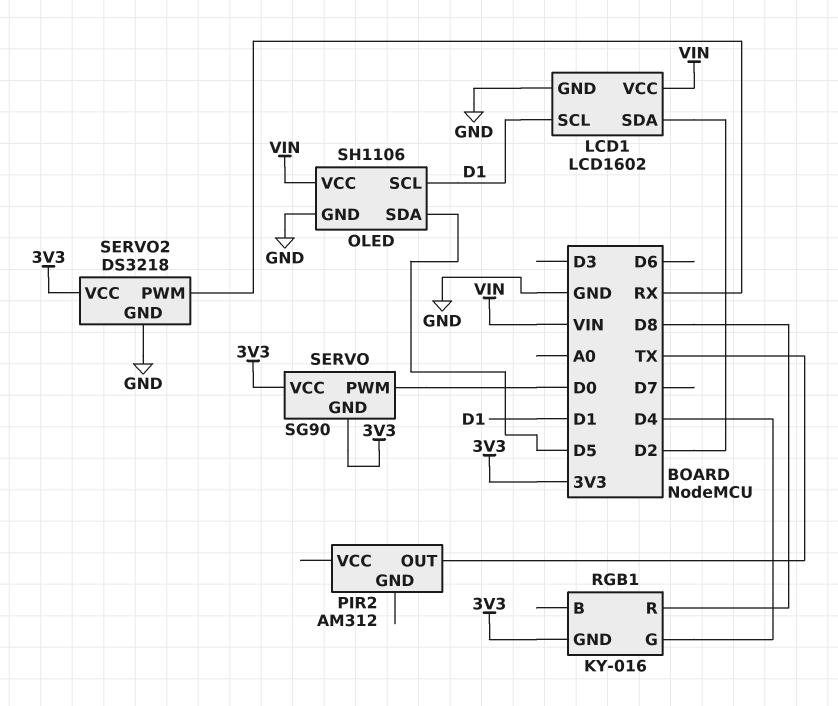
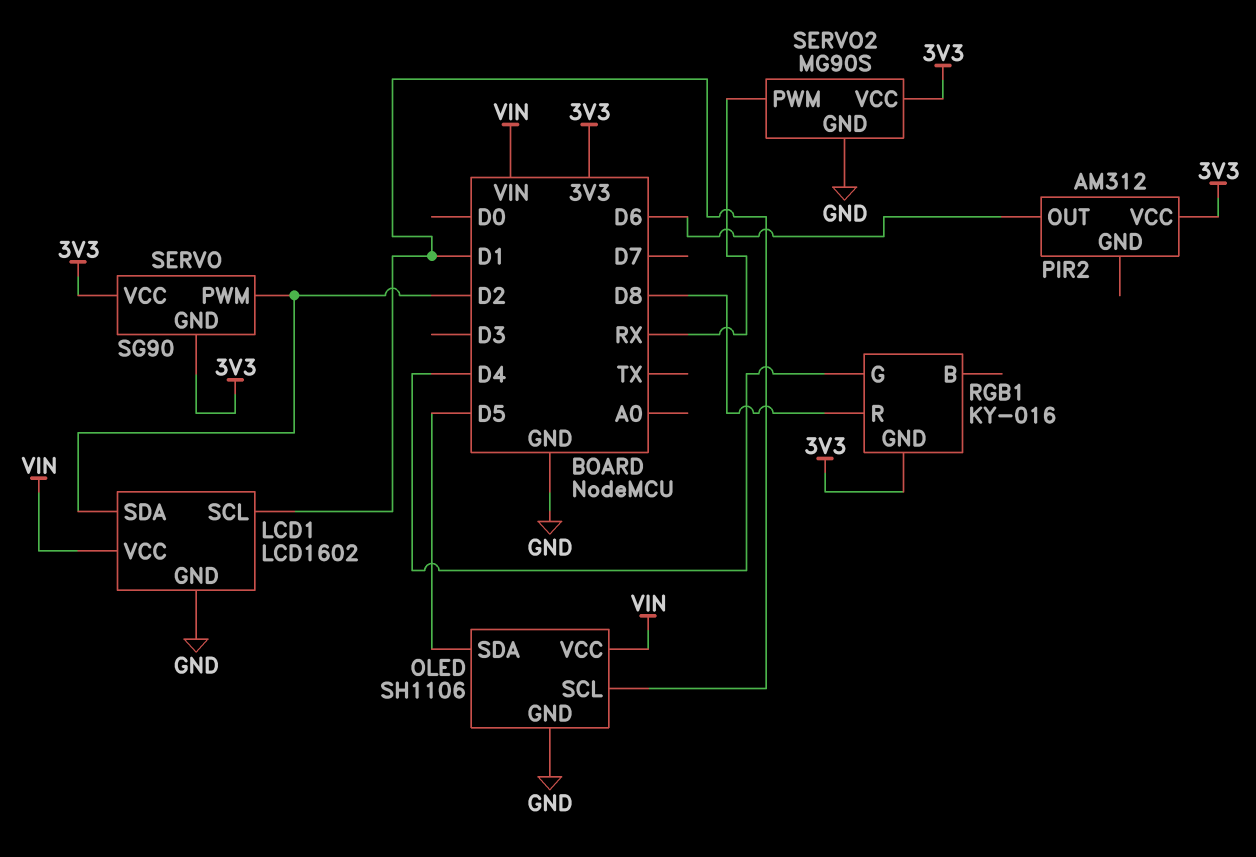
PIR2 pin OUT: TX -> D6
PIR2 pin VCC: none -> 3V3
SERVO pin PWM: D0 -> D2
SERVO2: DS3218 -> MG90S

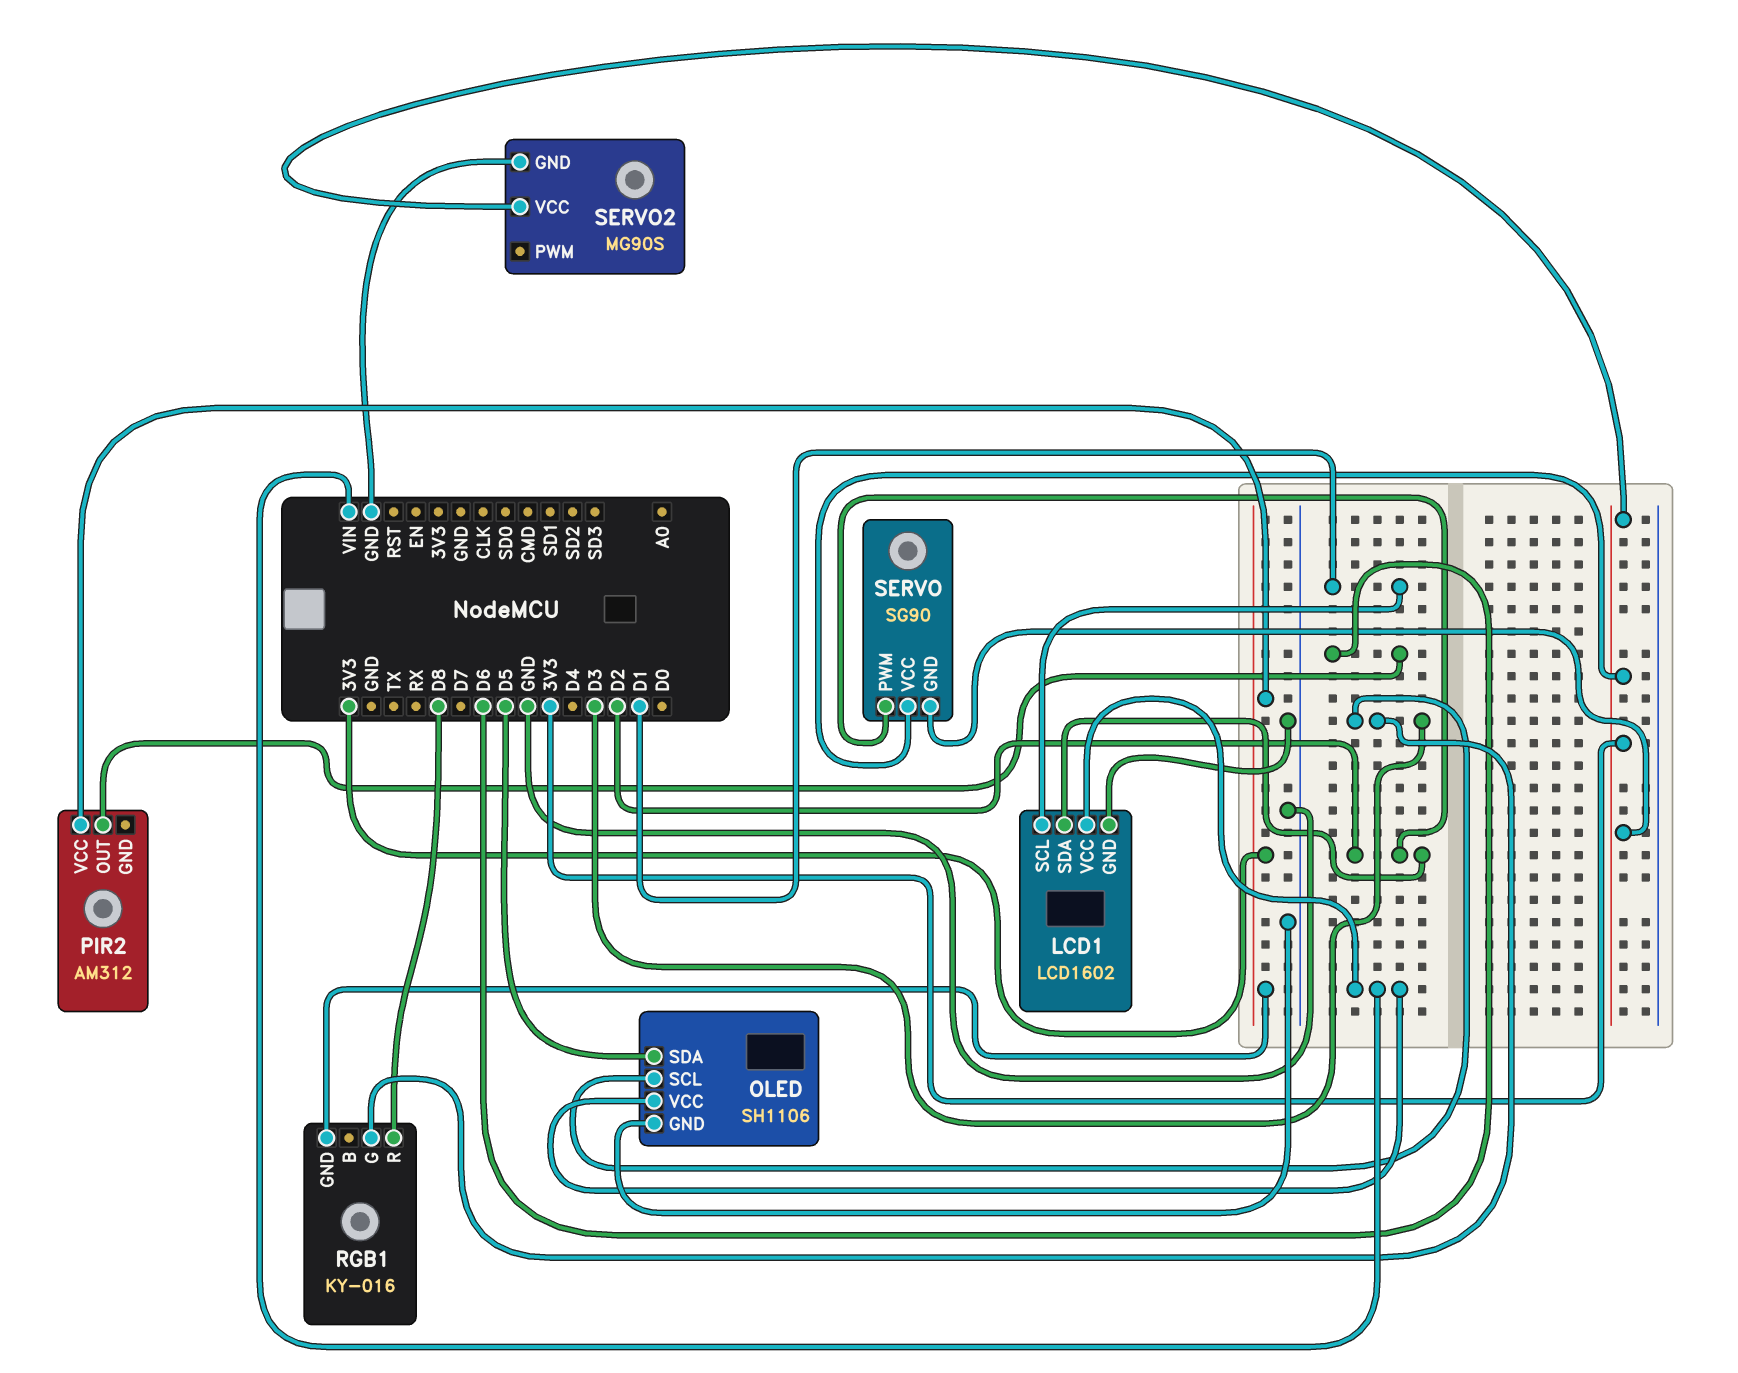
OLED pin SCL: D1 -> D3
RGB1 pin G: D4 -> D3
SERVO2 pin PWM: RX -> none

